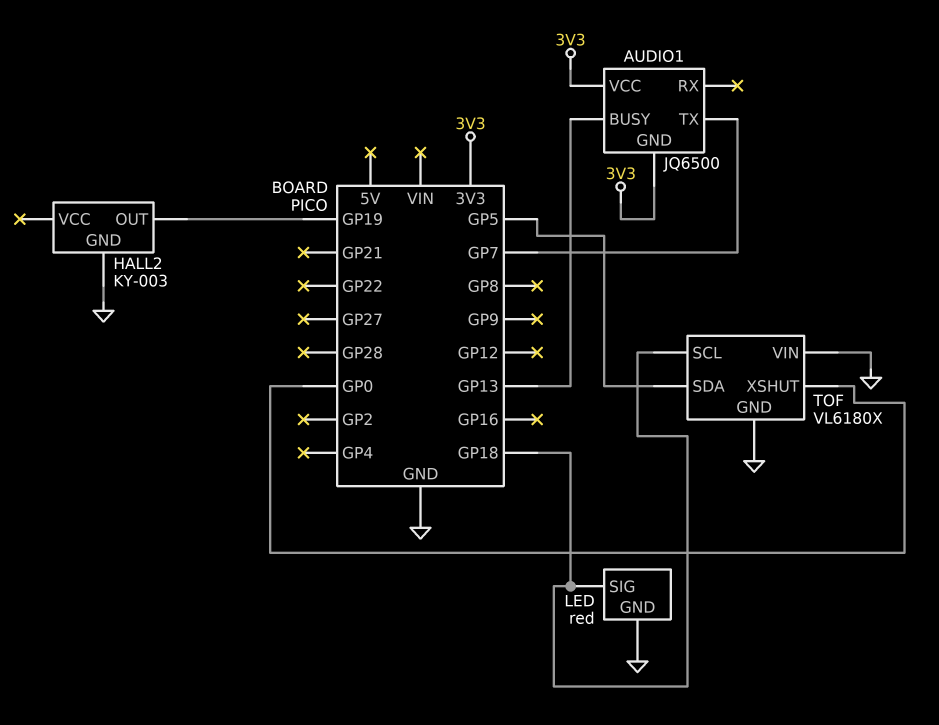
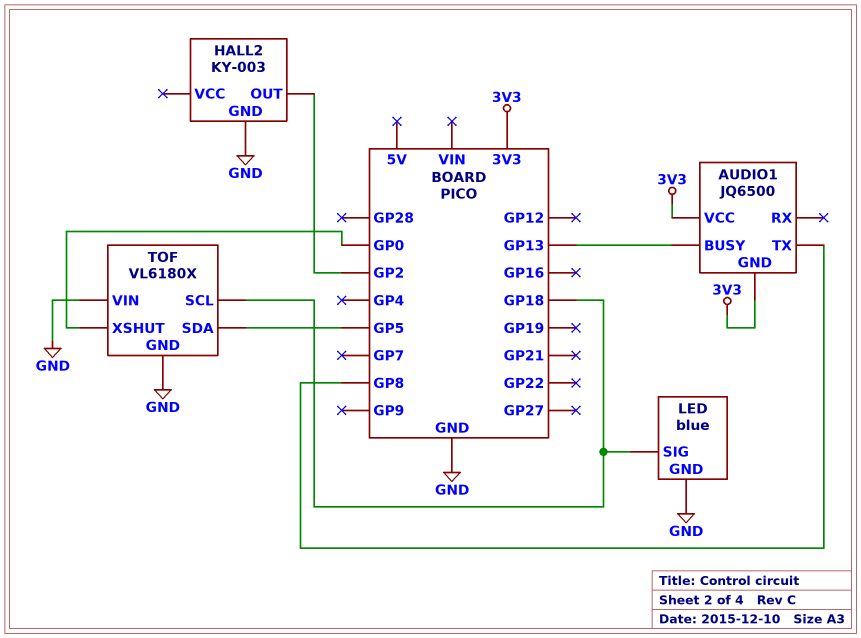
AUDIO1 pin TX: GP7 -> GP8
HALL2 pin OUT: GP19 -> GP2
LED: red -> blue

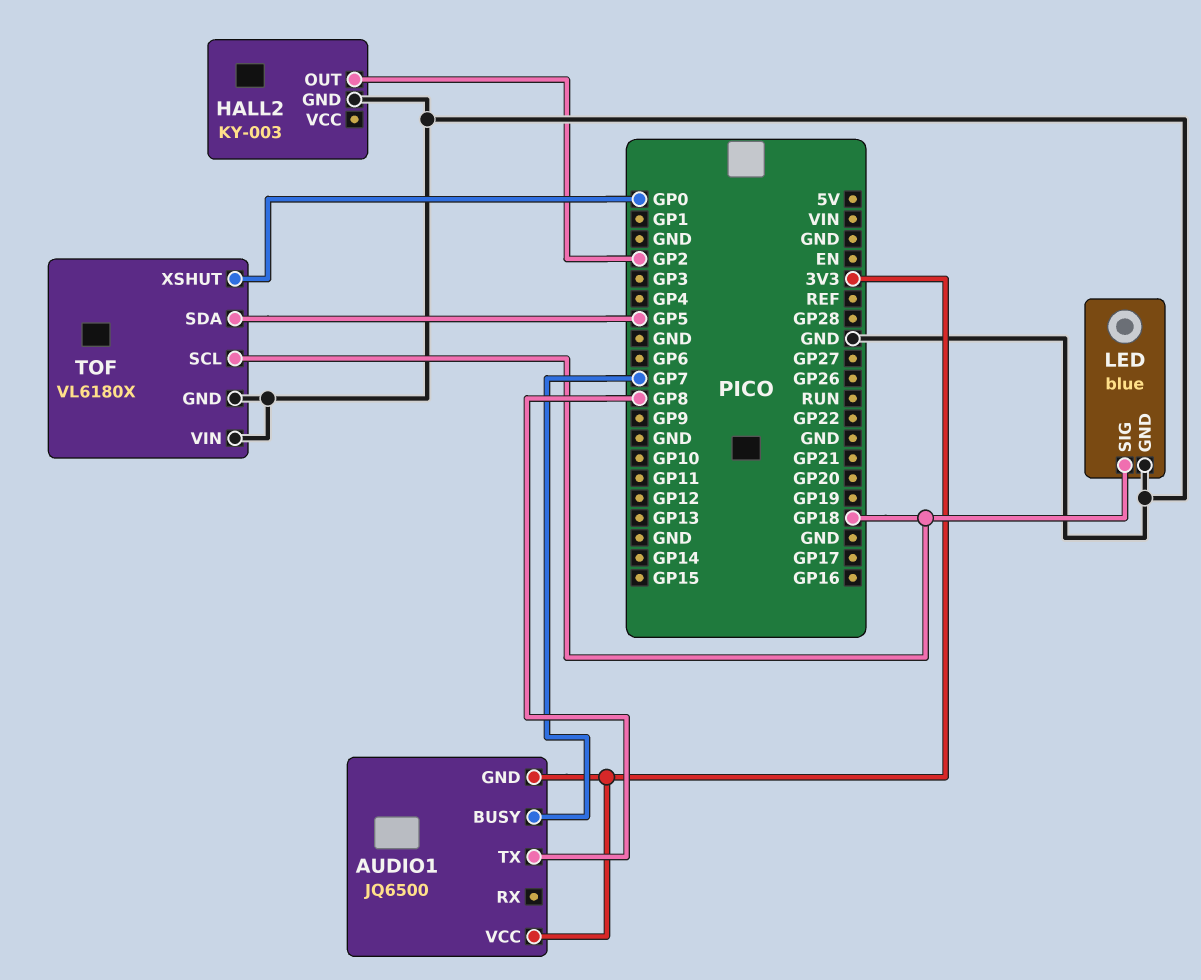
AUDIO1 pin BUSY: GP13 -> GP7

